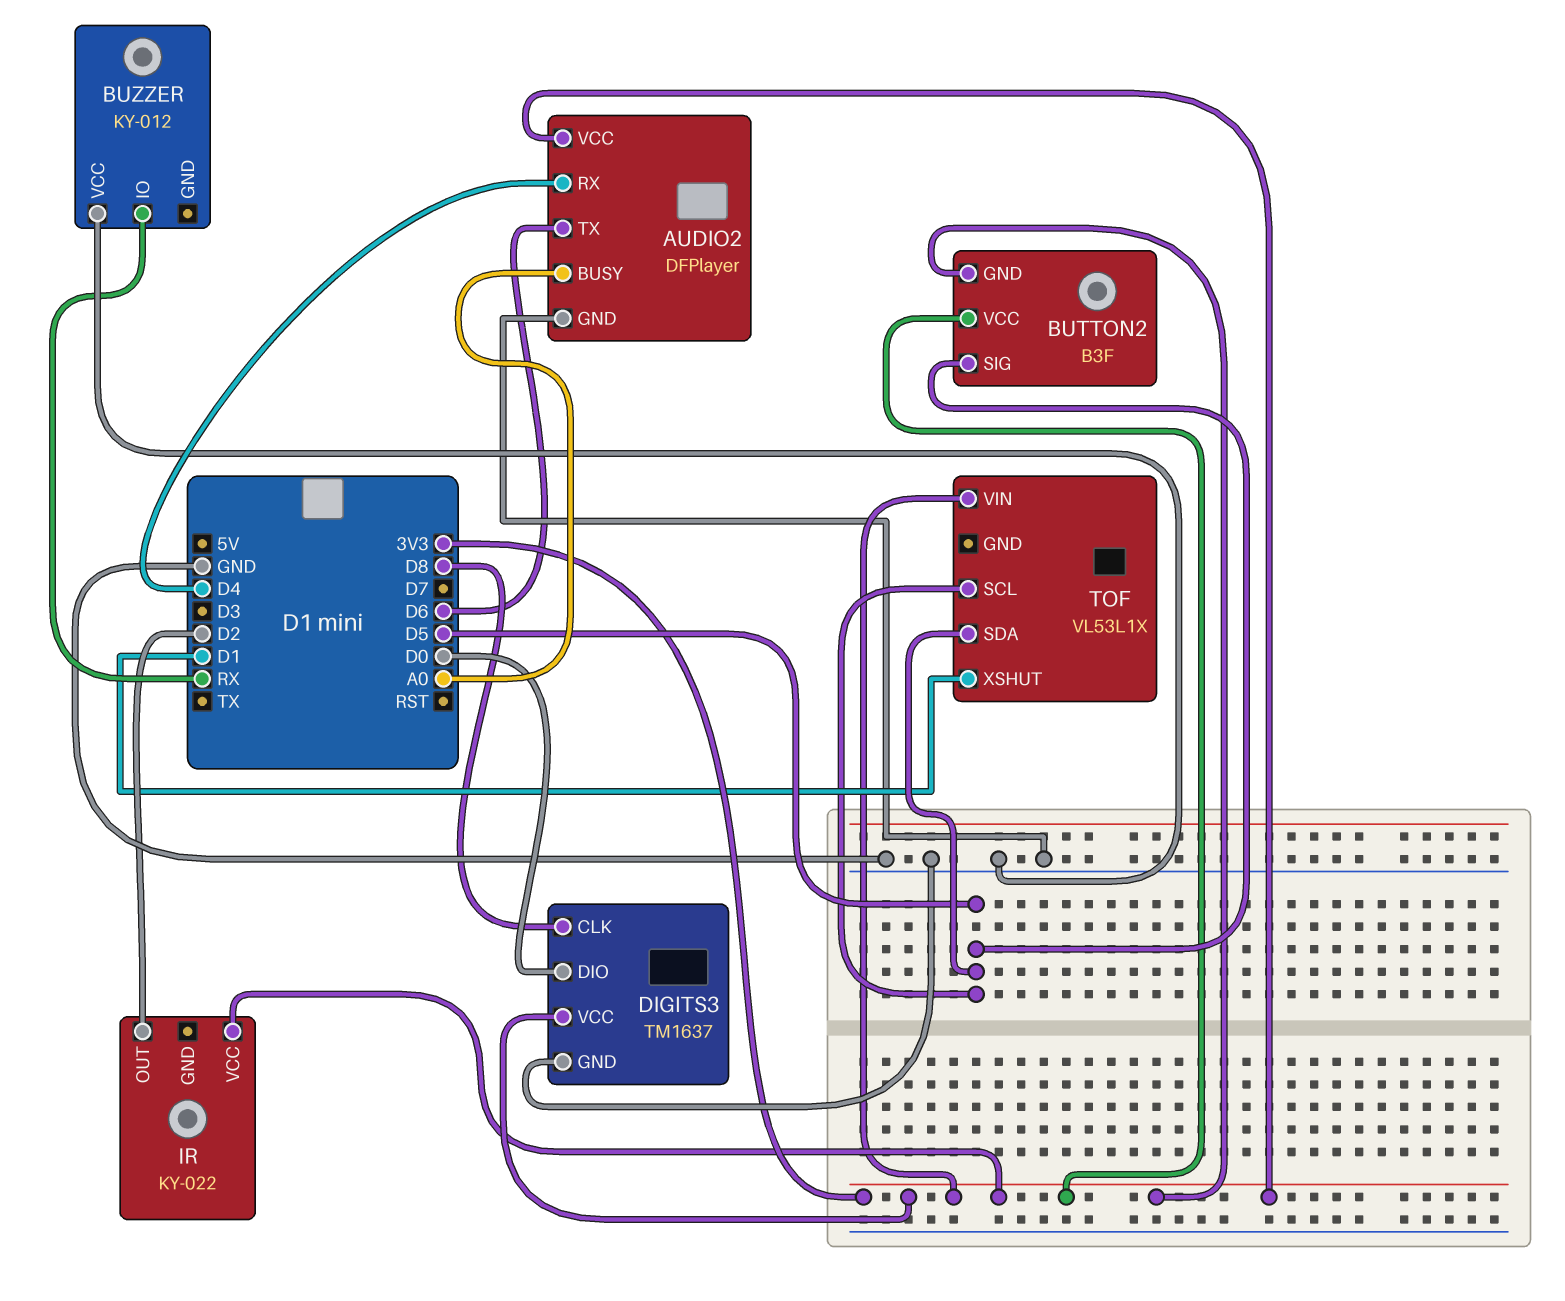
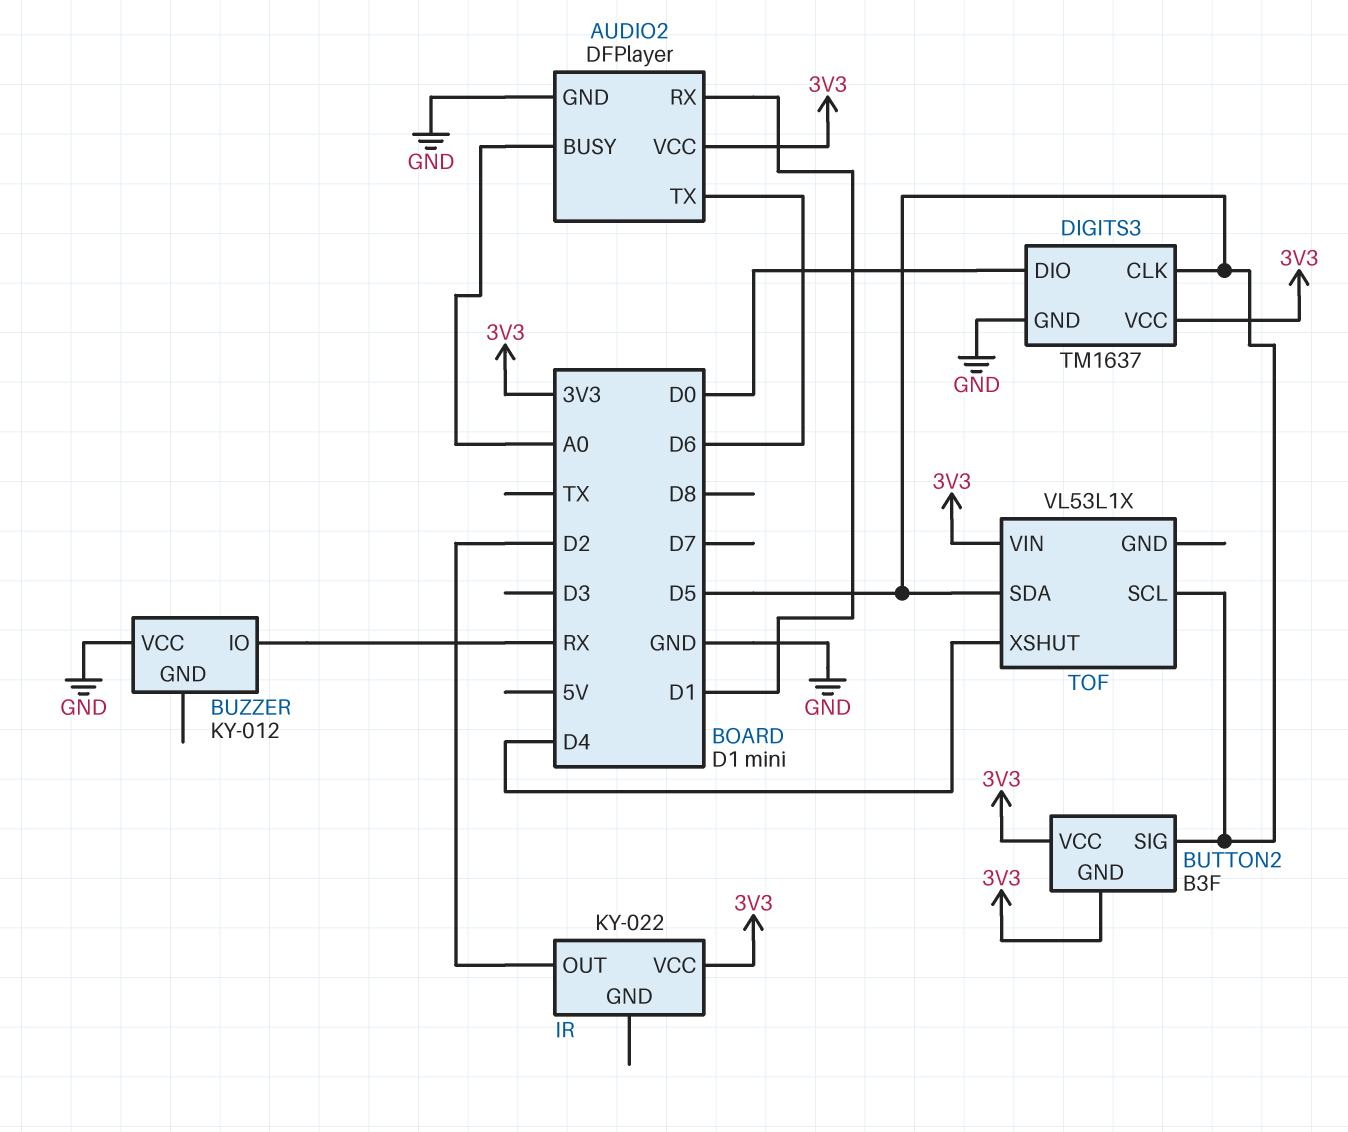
AUDIO2 pin RX: D4 -> D1
DIGITS3 pin CLK: D8 -> D5
TOF pin XSHUT: D1 -> D4

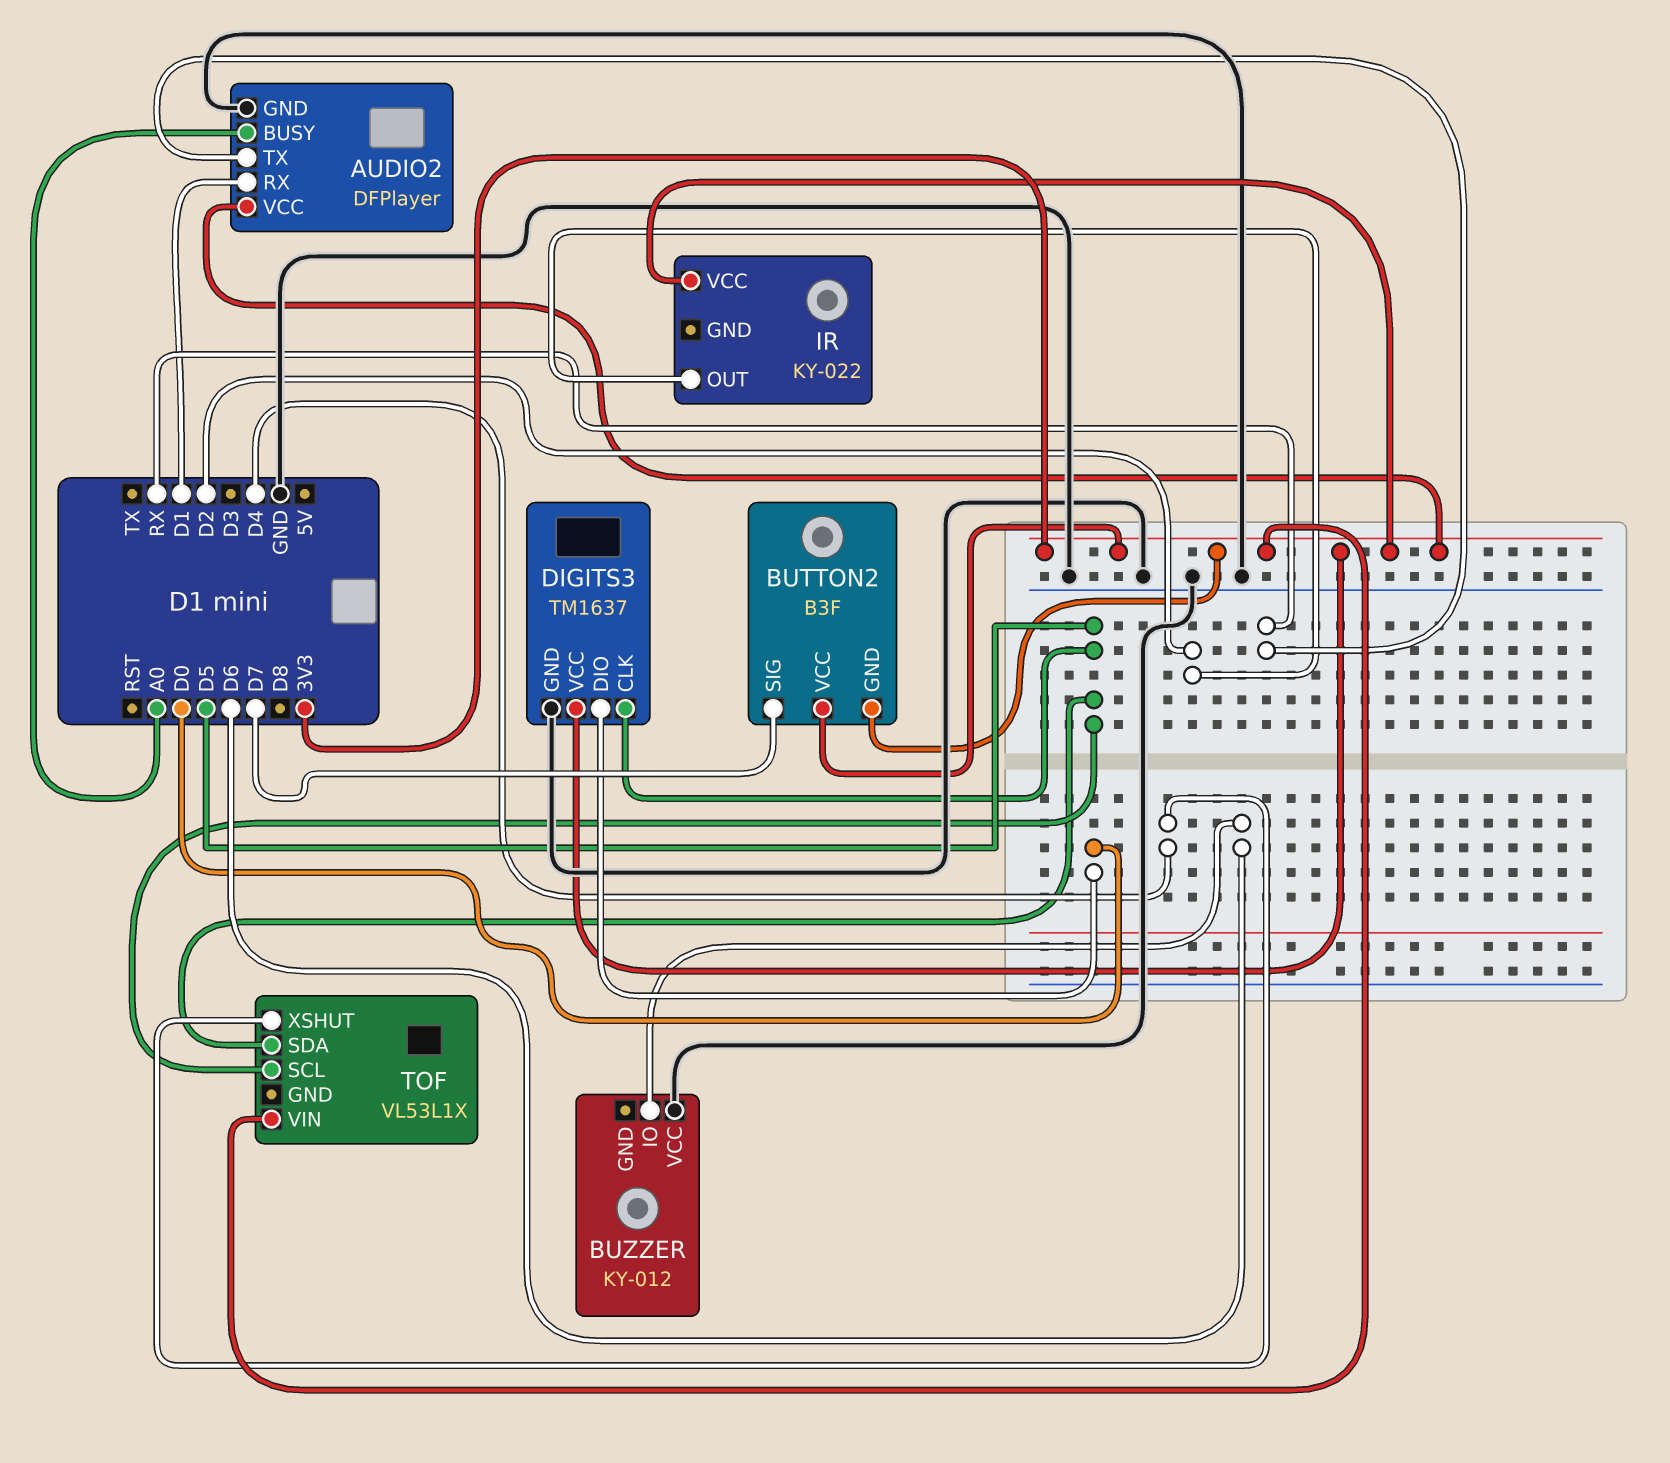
AUDIO2 pin TX: D6 -> RX
BUTTON2 pin SIG: D5 -> D7
BUZZER pin IO: RX -> D6

